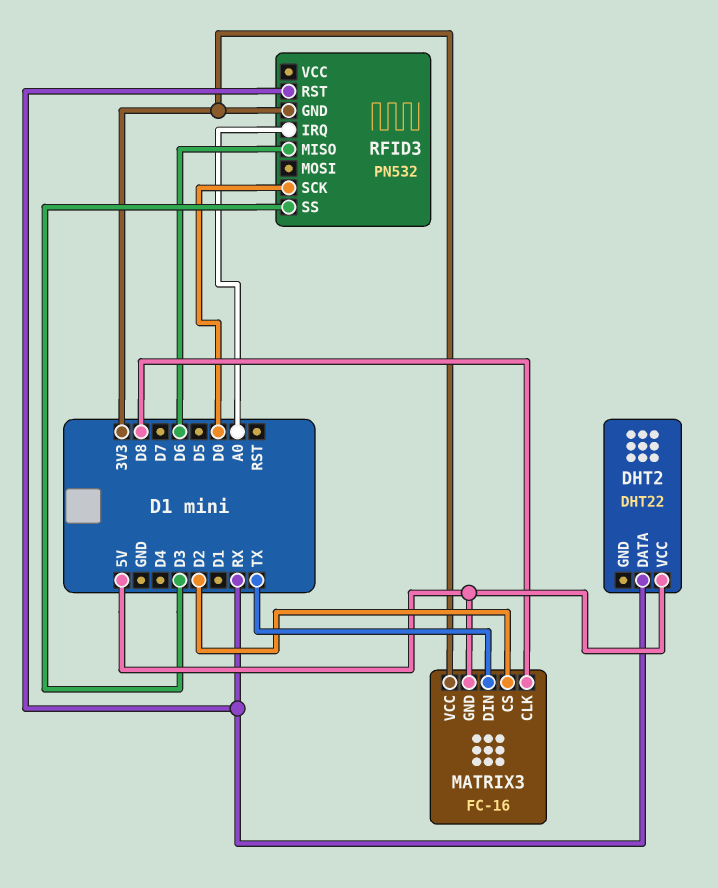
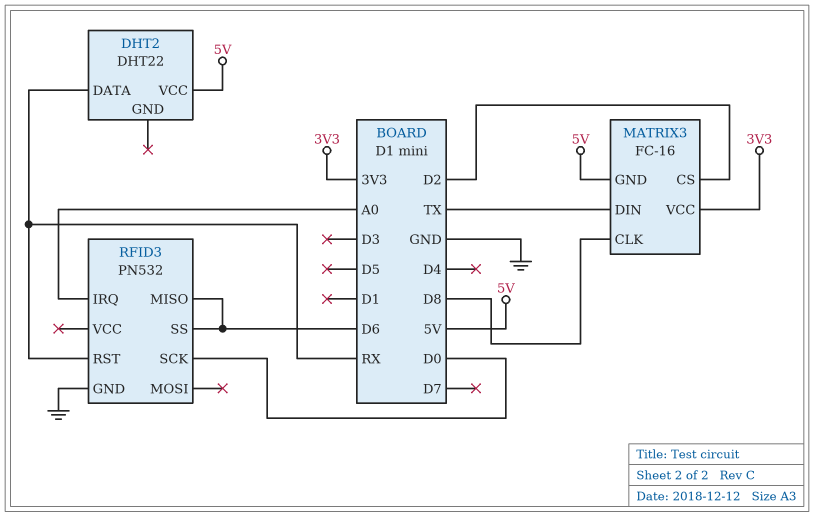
RFID3 pin GND: 3V3 -> GND
RFID3 pin SS: D3 -> D6

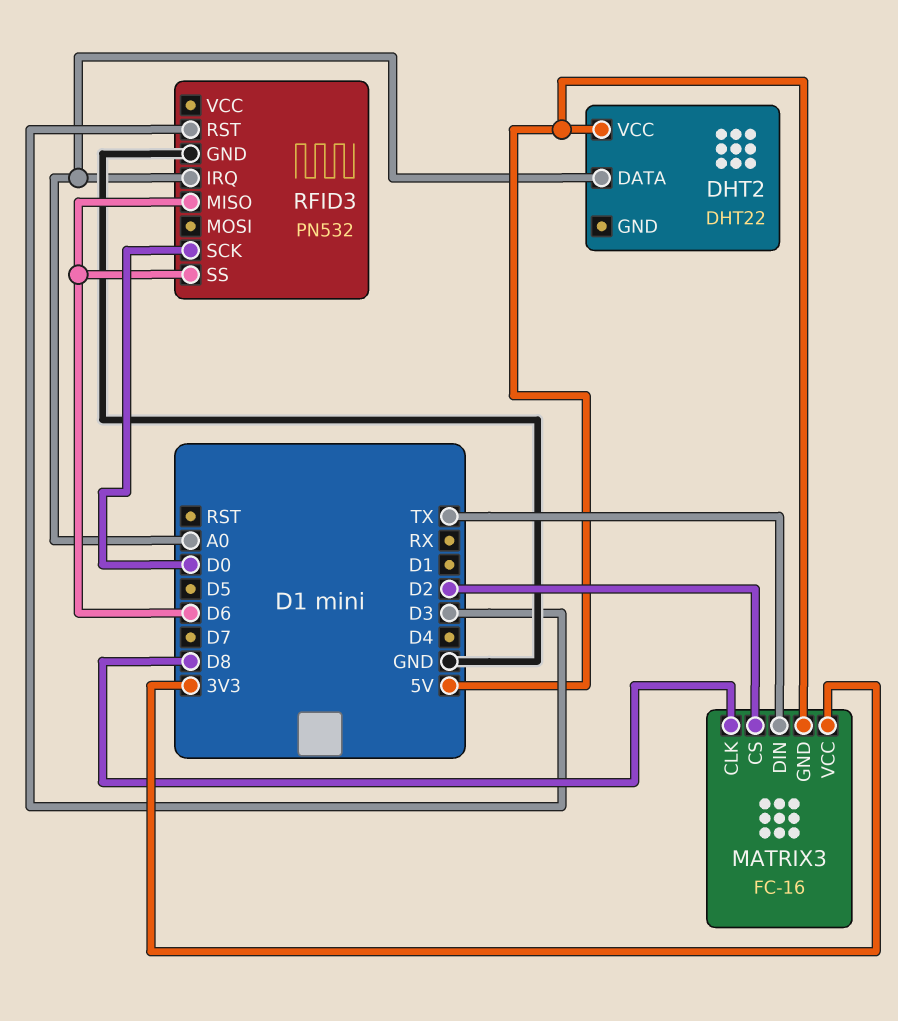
DHT2 pin DATA: RX -> A0
RFID3 pin RST: RX -> D3

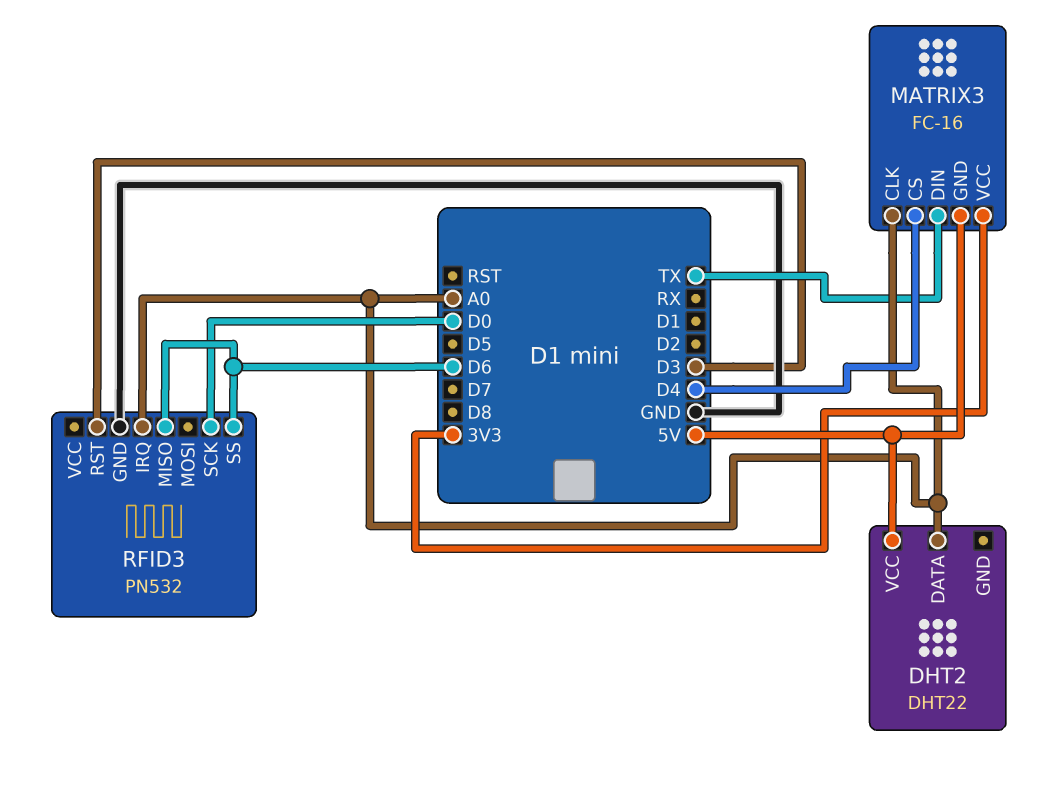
MATRIX3 pin CLK: D8 -> A0
MATRIX3 pin CS: D2 -> D4

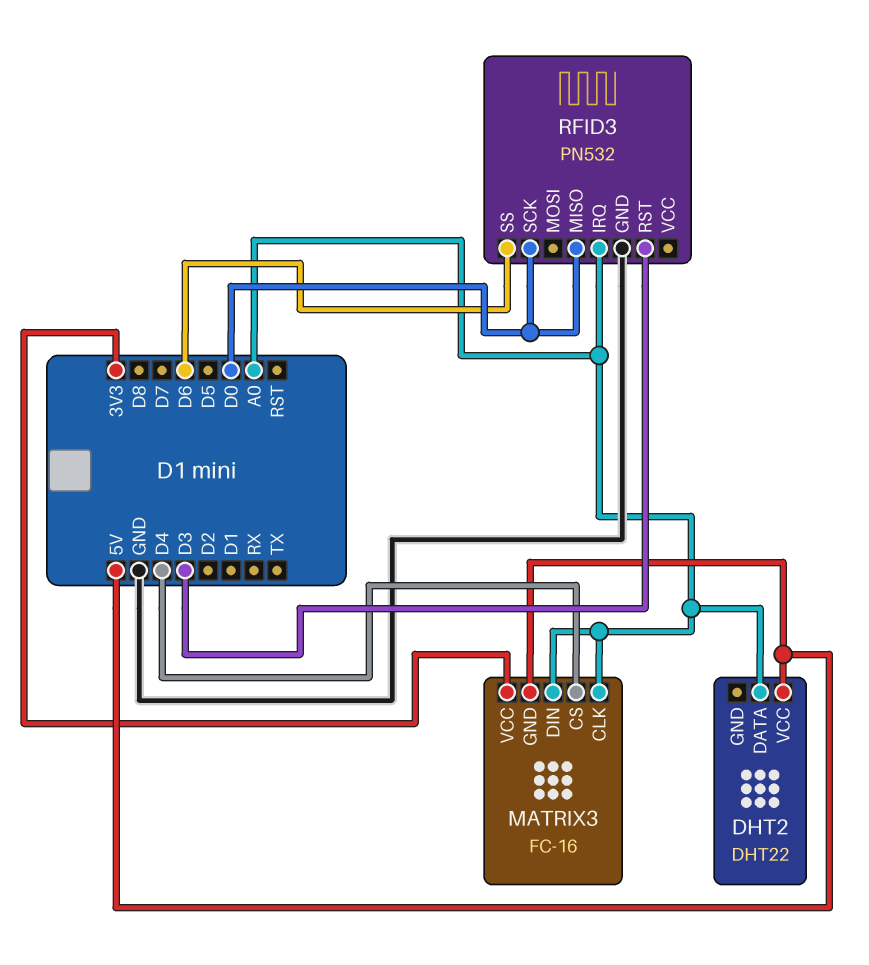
MATRIX3 pin DIN: TX -> A0
RFID3 pin MISO: D6 -> D0

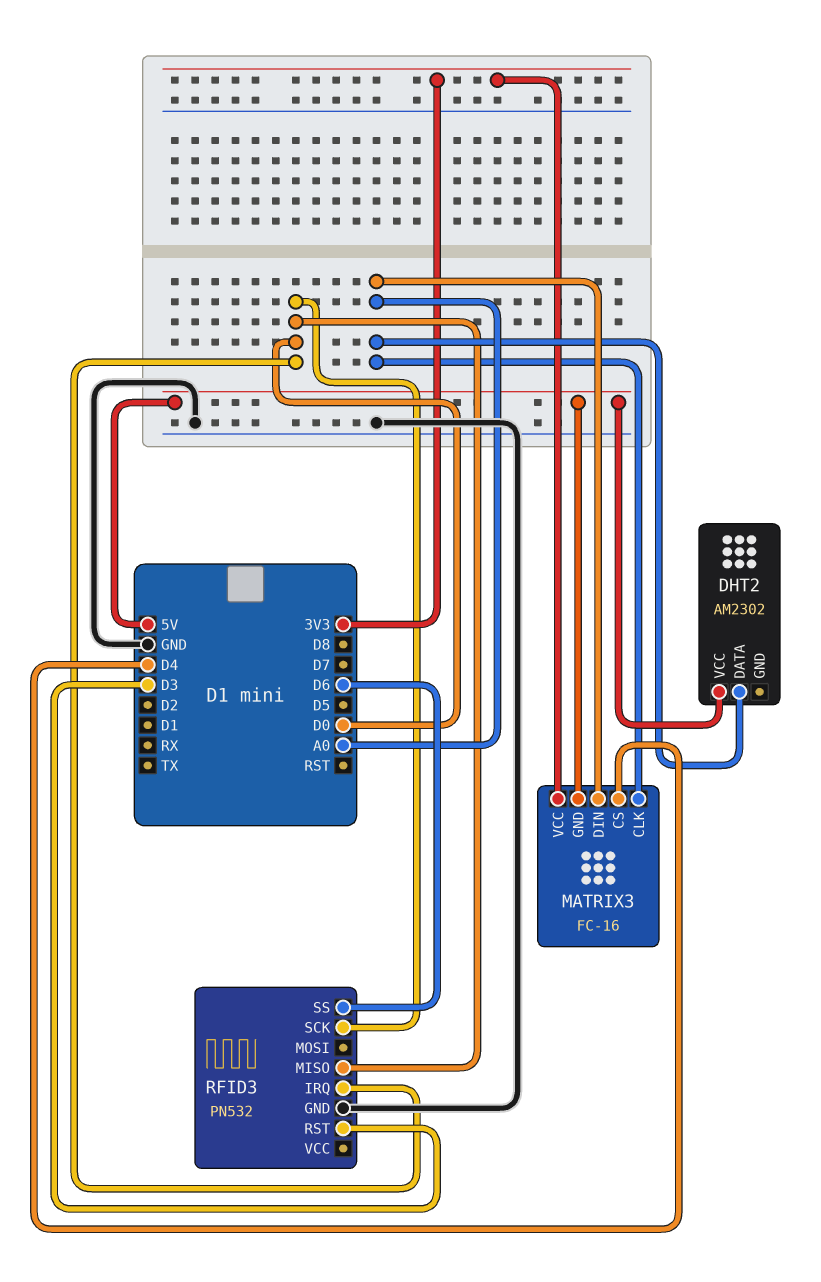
DHT2: DHT22 -> AM2302
RFID3 pin IRQ: A0 -> D0

